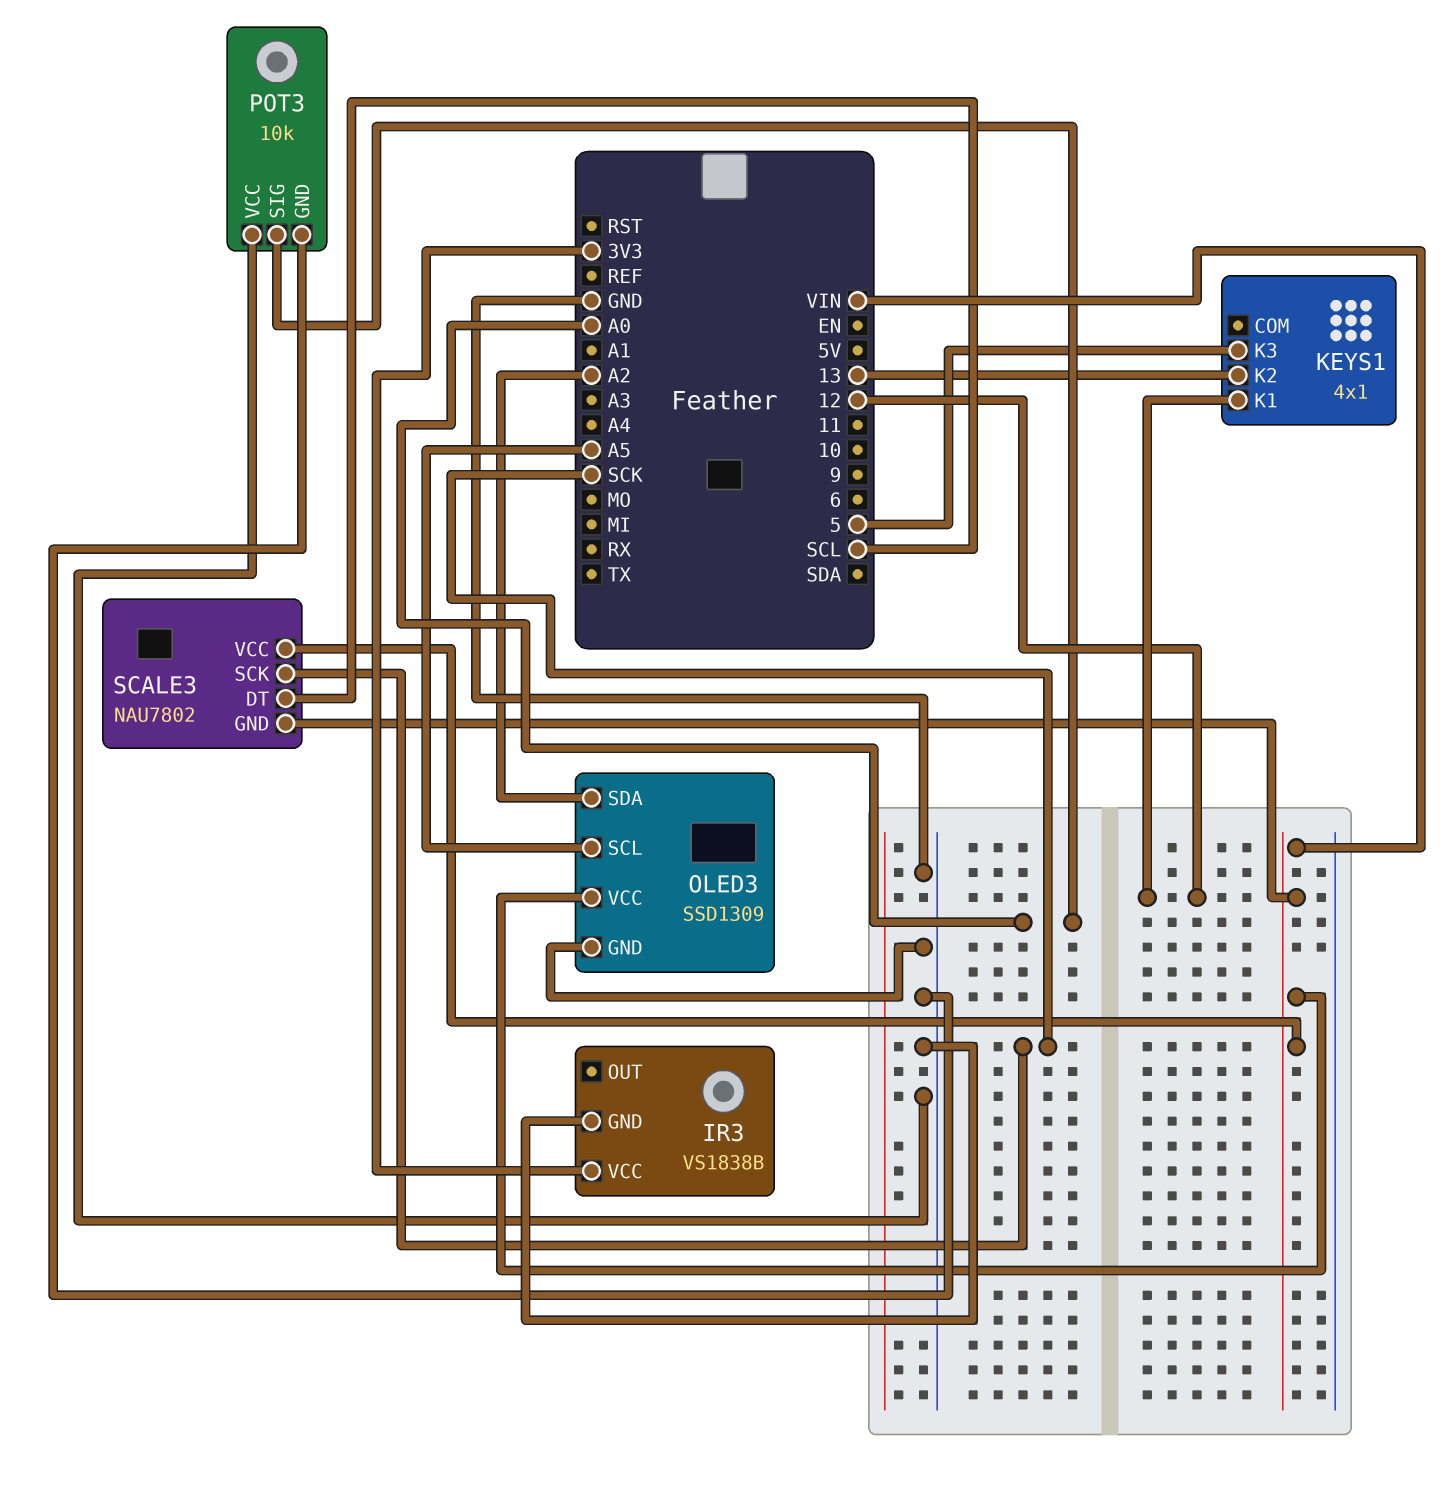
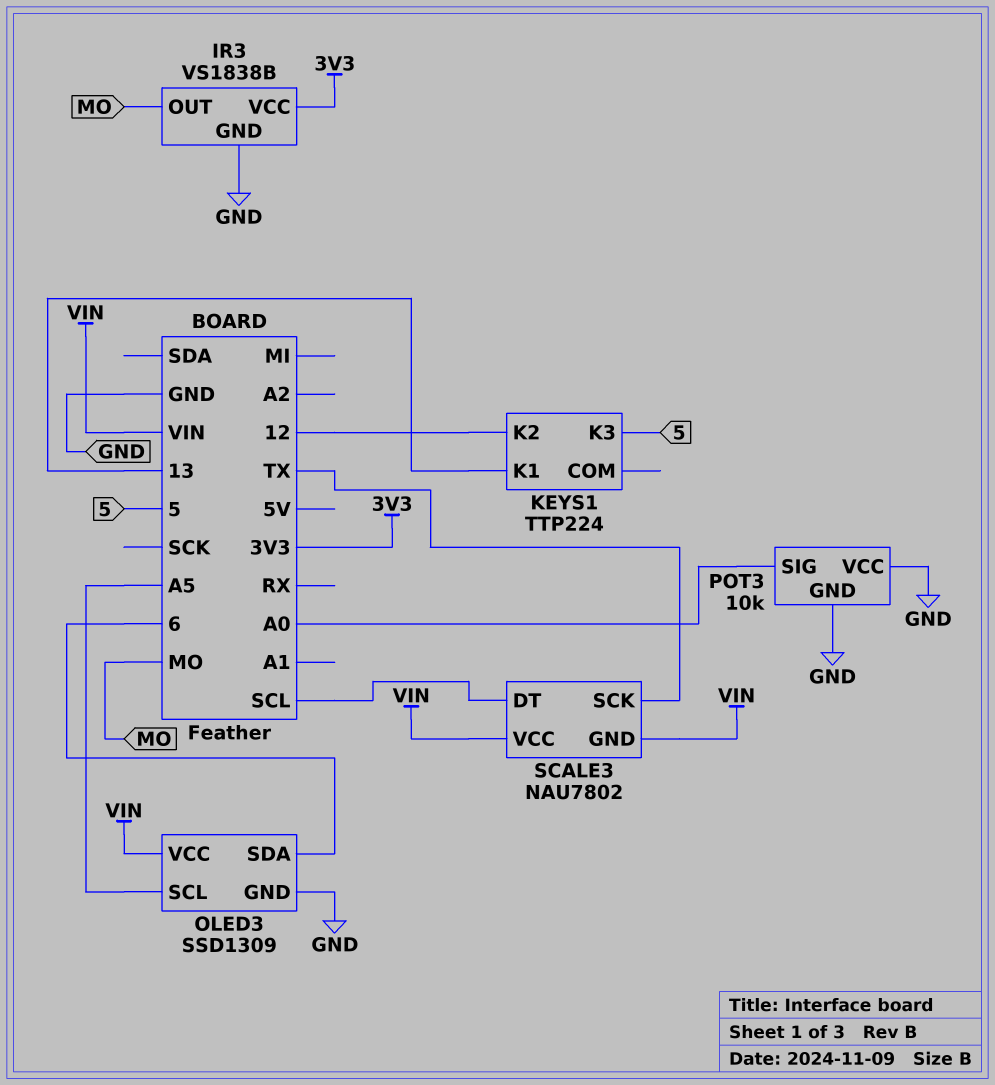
IR3 pin OUT: none -> MO
KEYS1: 4x1 -> TTP224
KEYS1 pin K1: 12 -> 13
KEYS1 pin K2: 13 -> 12
OLED3 pin SDA: A2 -> 6
SCALE3 pin SCK: SCK -> TX

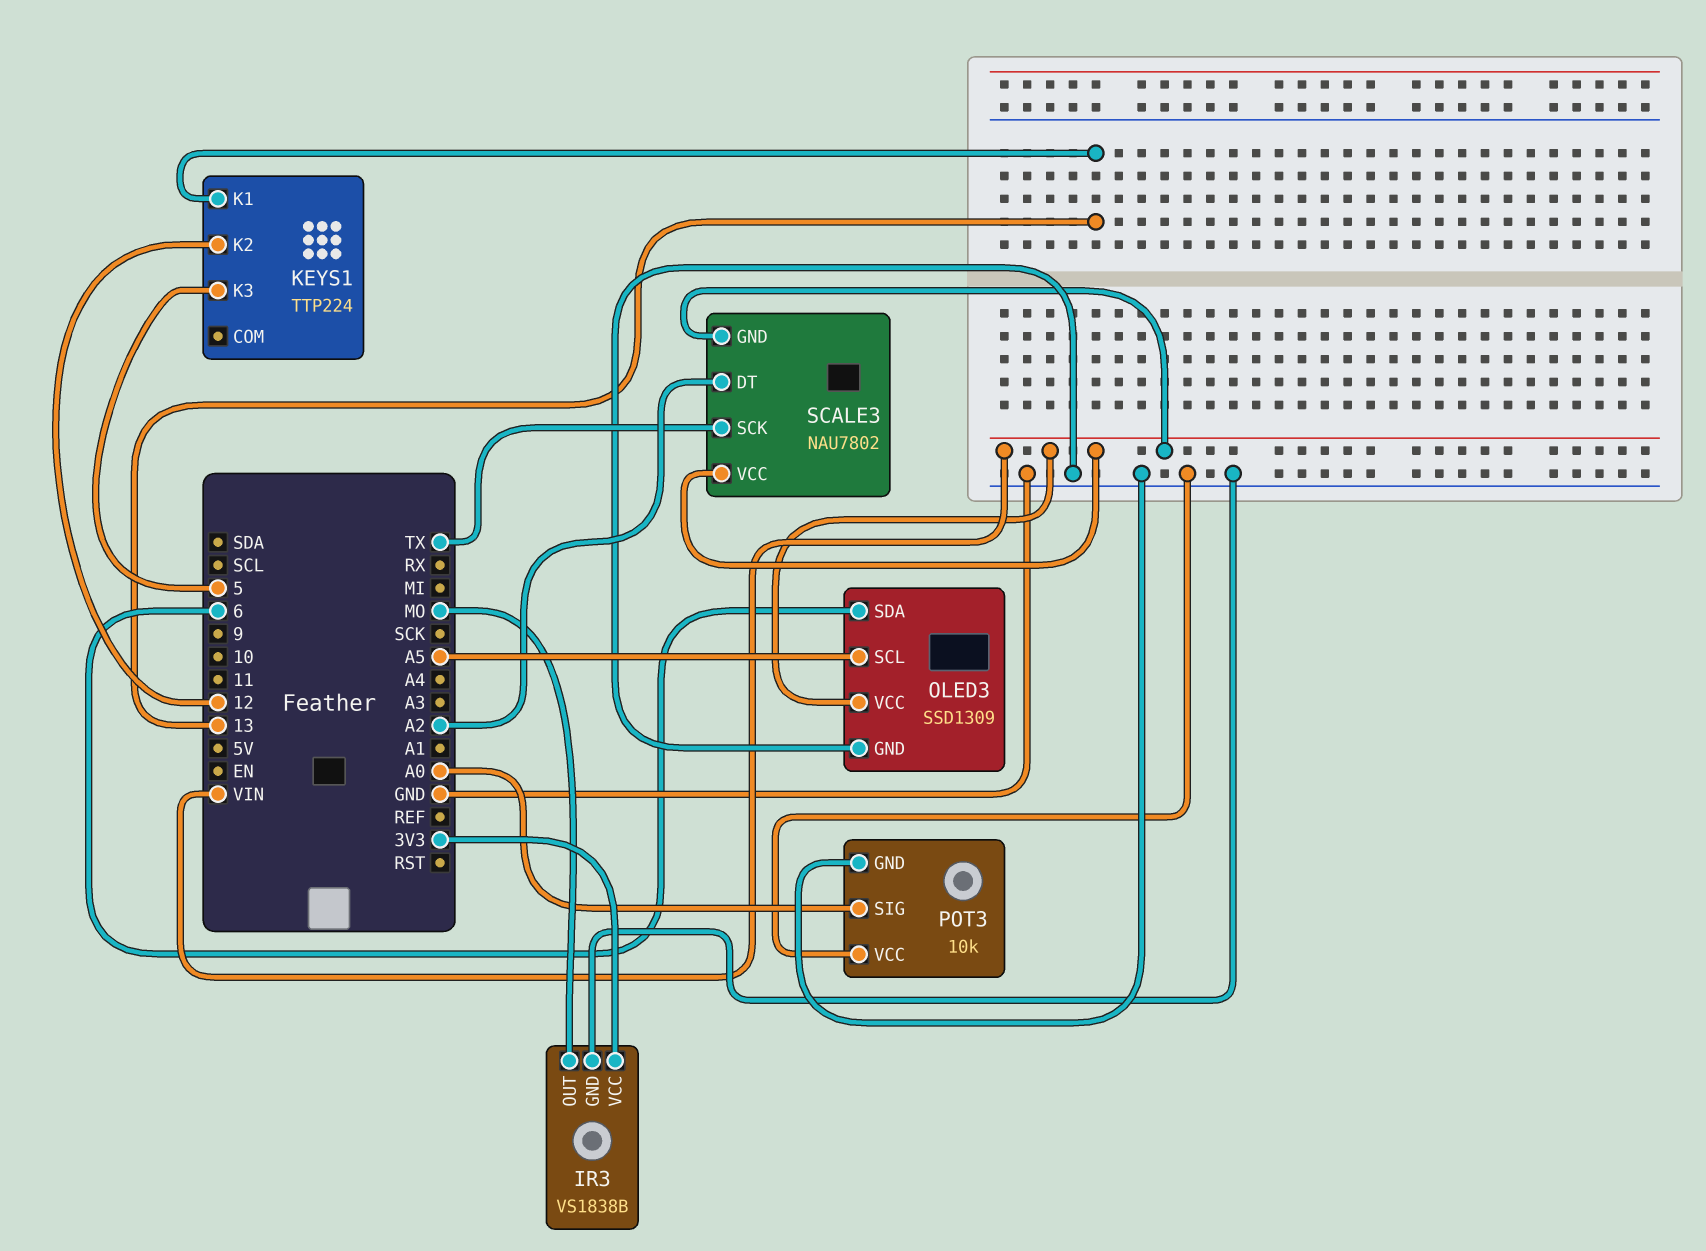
SCALE3 pin DT: SCL -> A2

